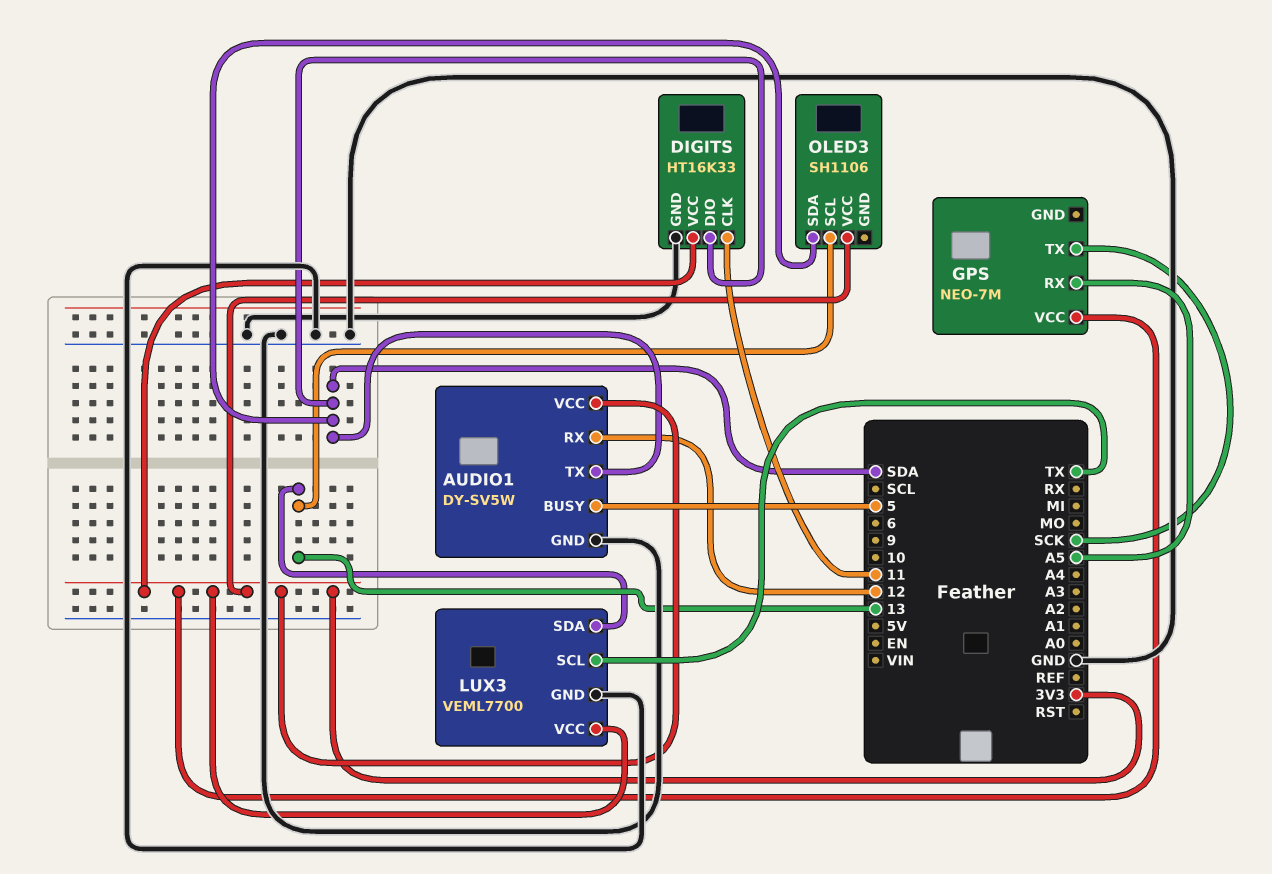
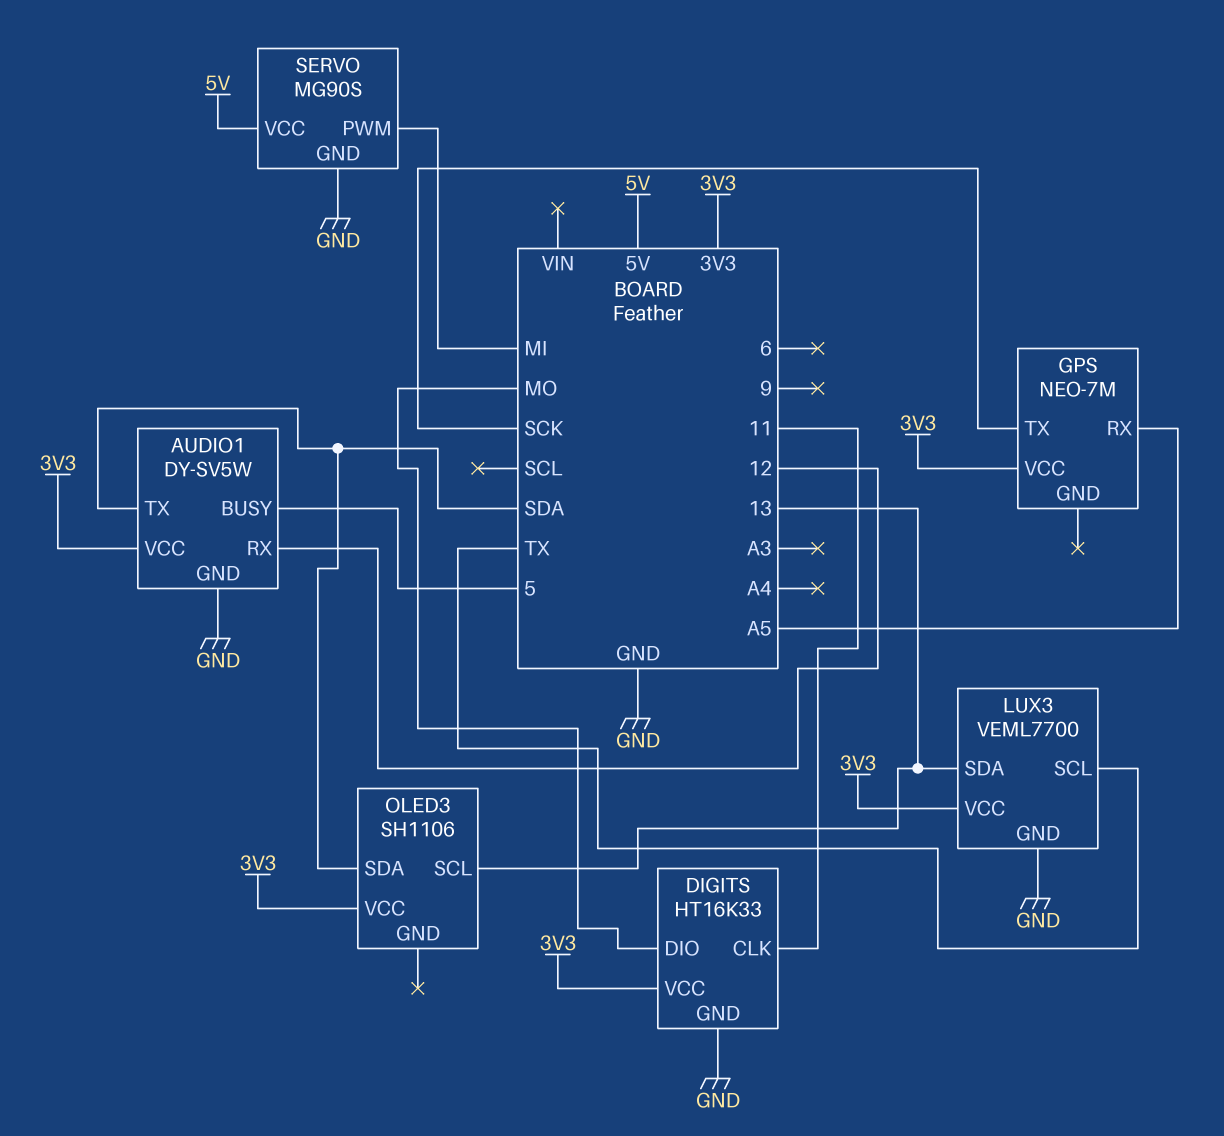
DIGITS pin DIO: SDA -> MO
SERVO: none -> MG90S
SERVO pin GND: none -> GND
SERVO pin PWM: none -> MI
SERVO pin VCC: none -> 5V

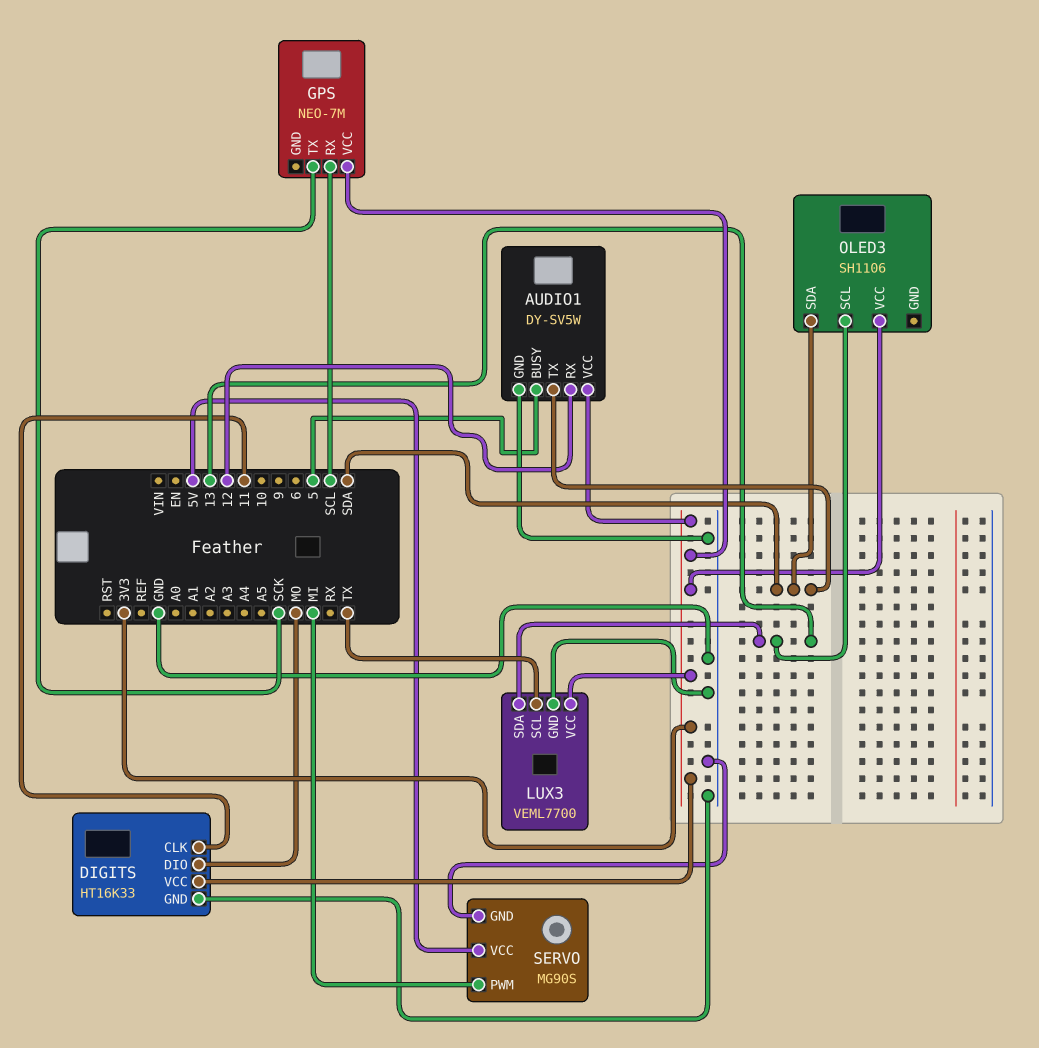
GPS pin RX: A5 -> SCL

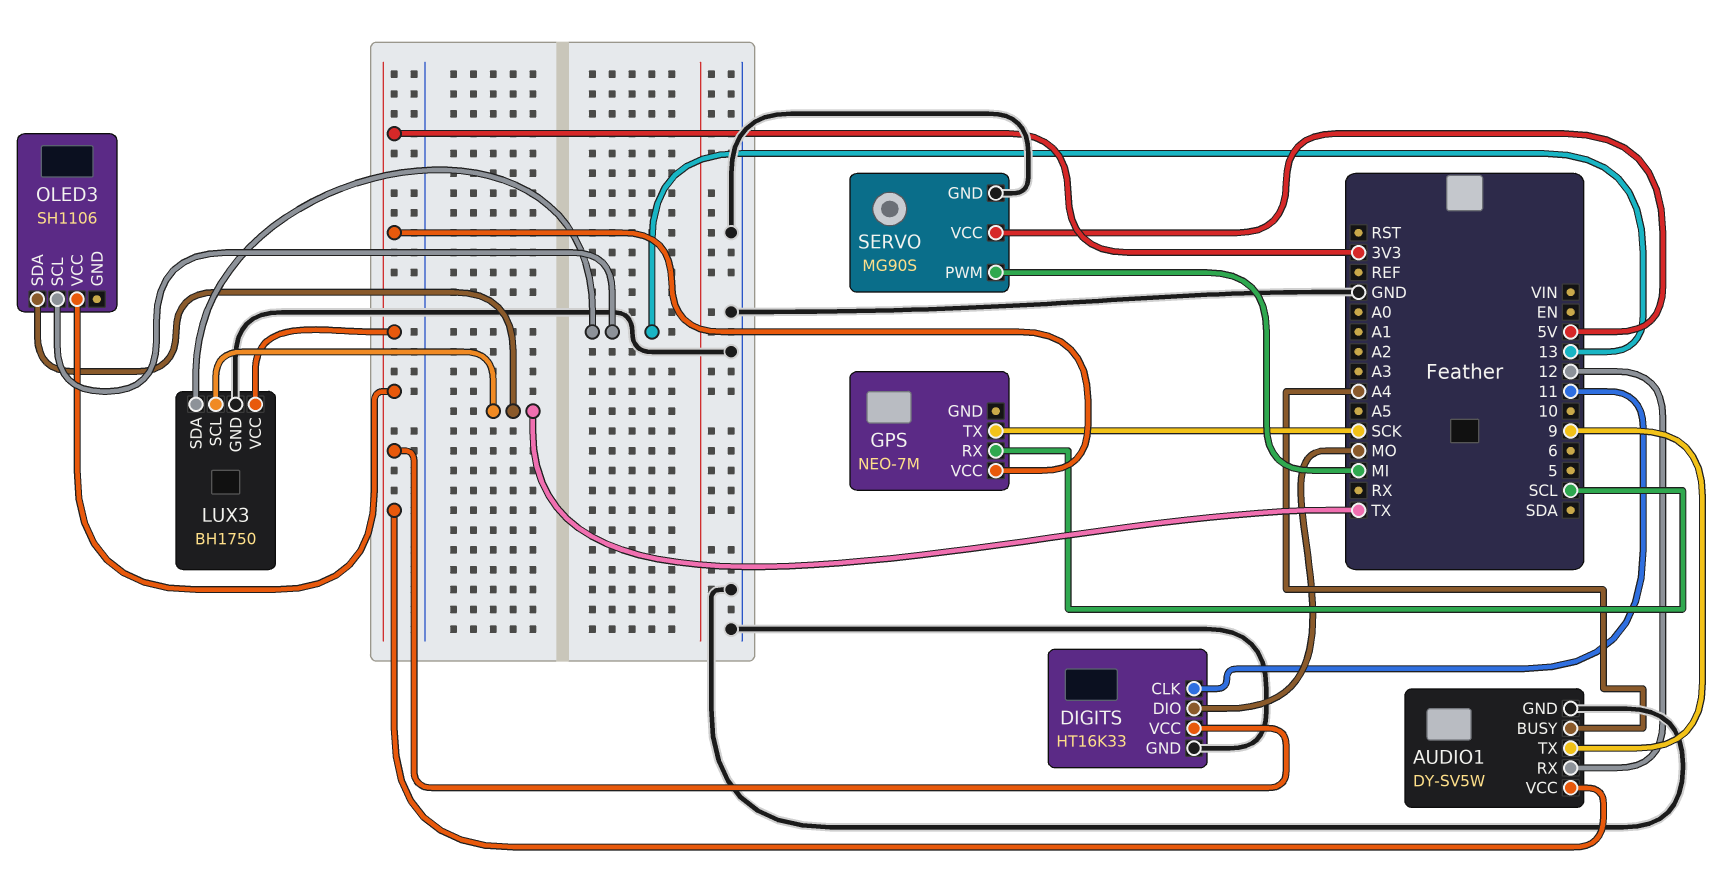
AUDIO1 pin BUSY: 5 -> A4
AUDIO1 pin TX: SDA -> 9
LUX3: VEML7700 -> BH1750
OLED3 pin SDA: SDA -> TX

